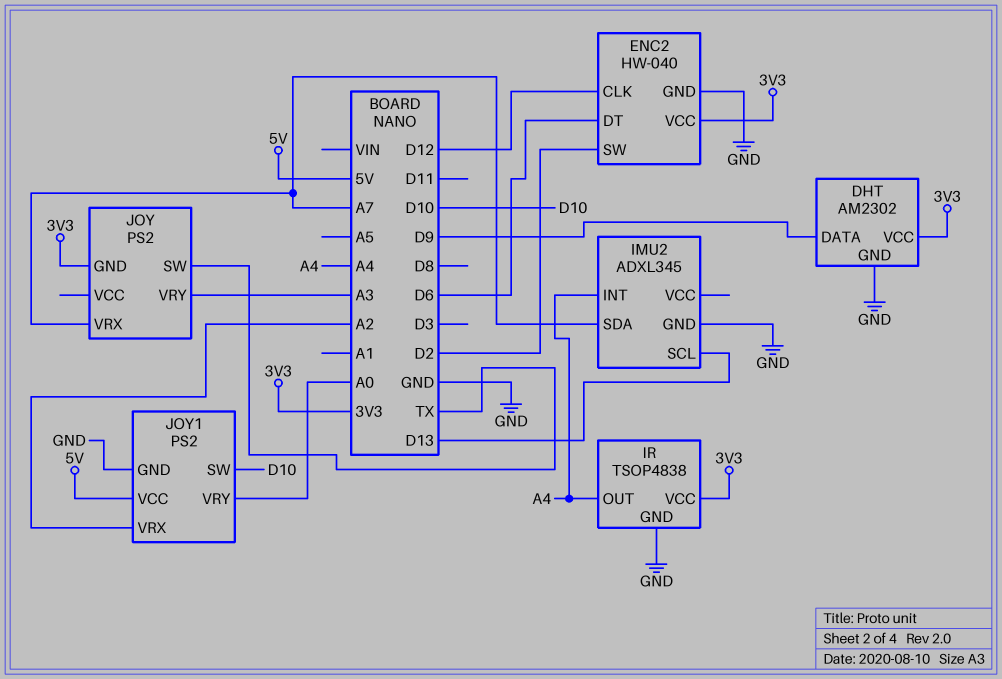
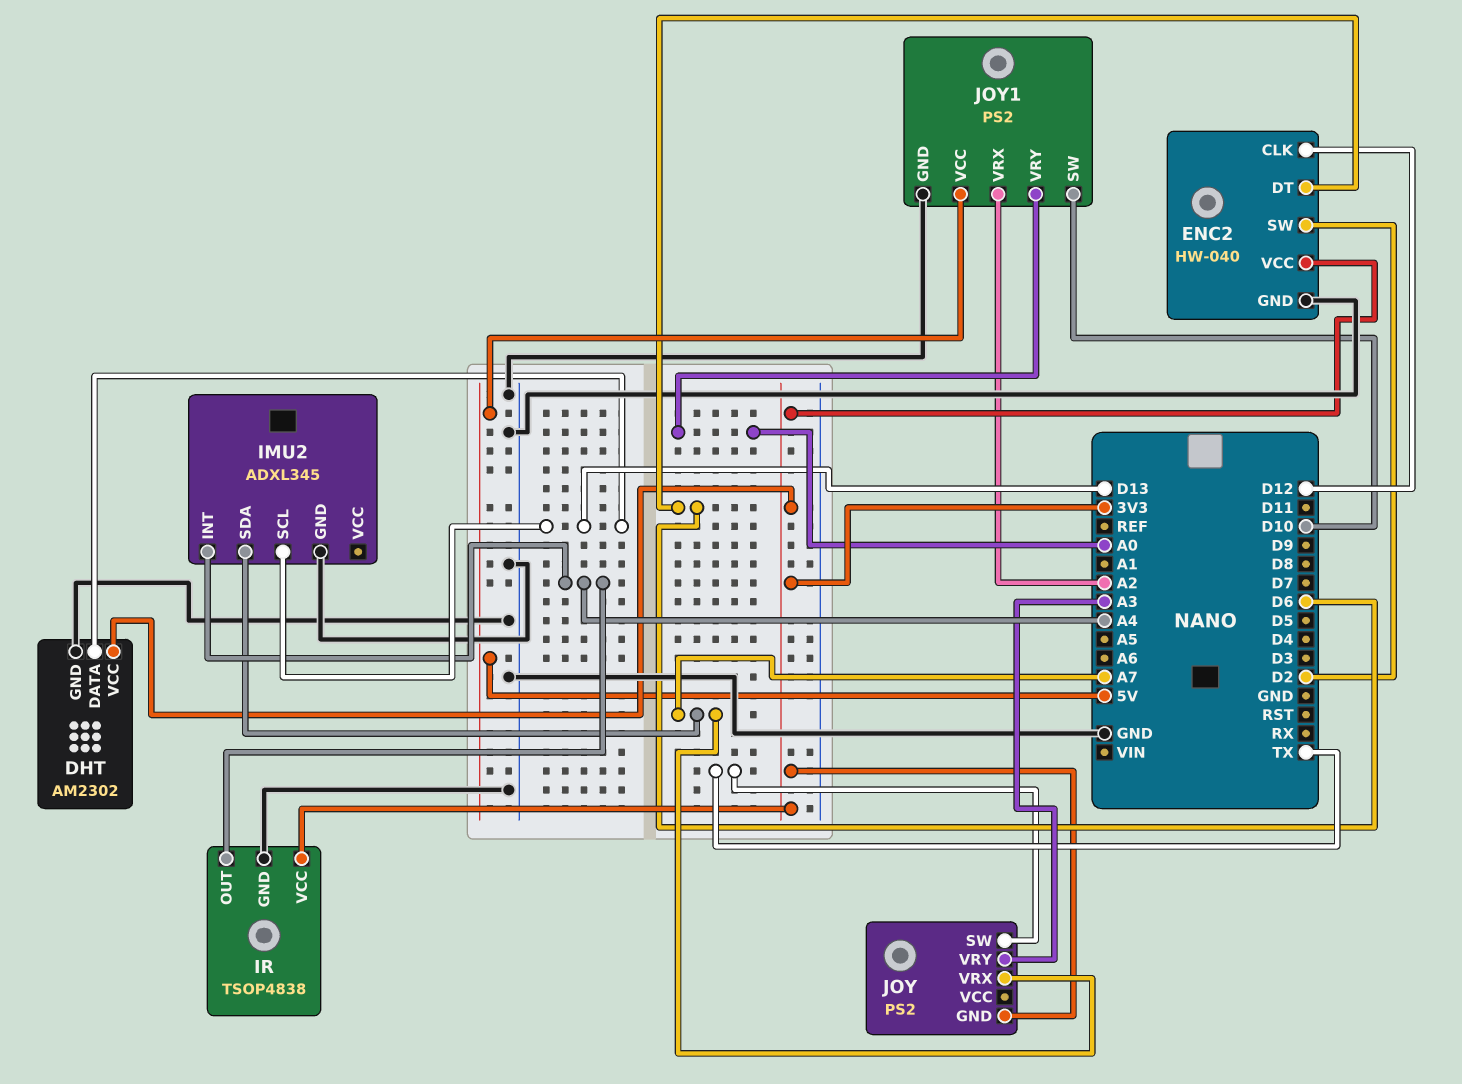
DHT pin DATA: D9 -> D13

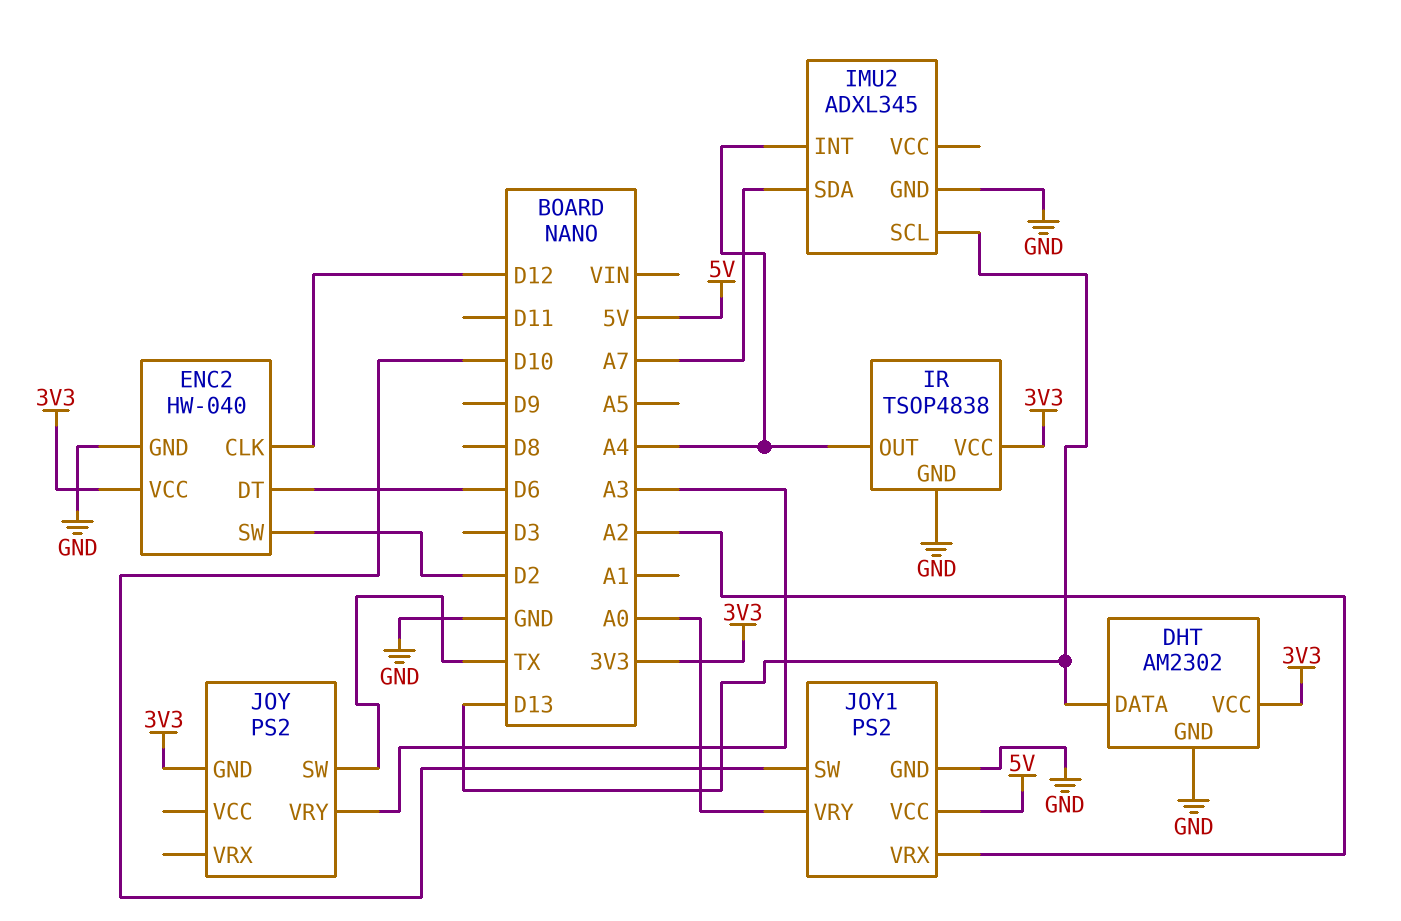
JOY pin VRX: A7 -> none

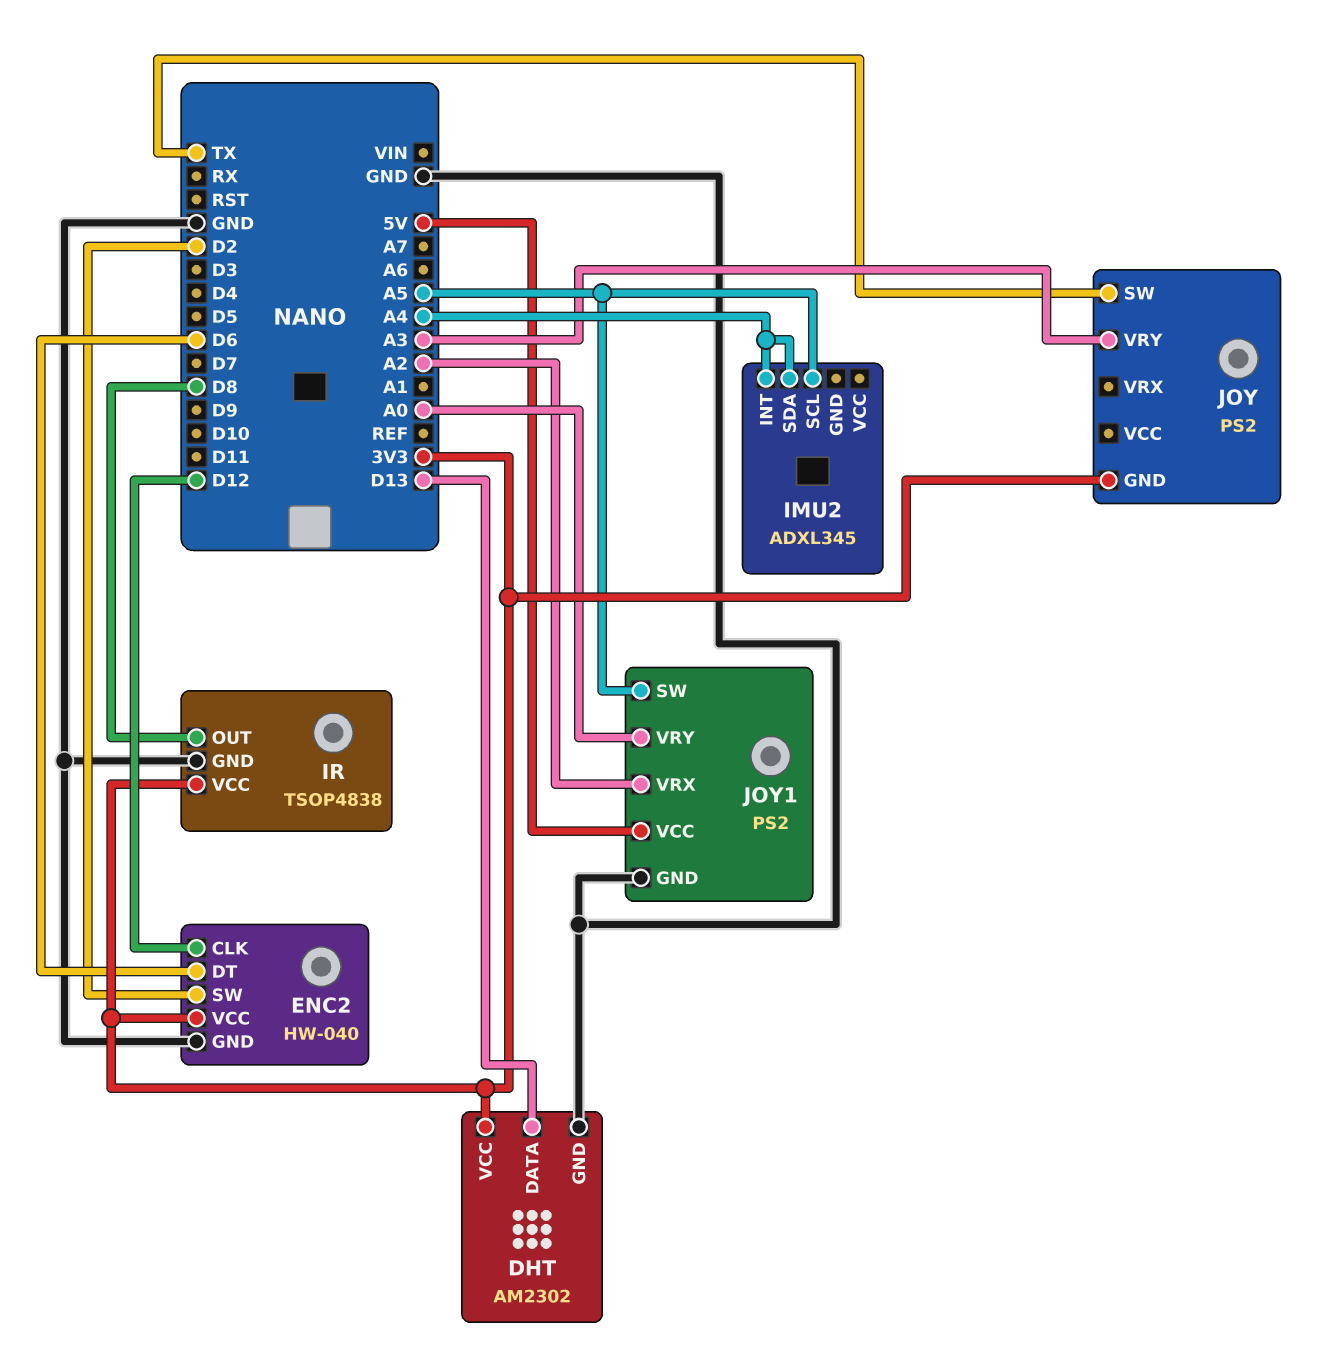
IMU2 pin GND: GND -> none
IMU2 pin SCL: D13 -> A5
IMU2 pin SDA: A7 -> A4
IR pin OUT: A4 -> D8
JOY1 pin SW: D10 -> A5

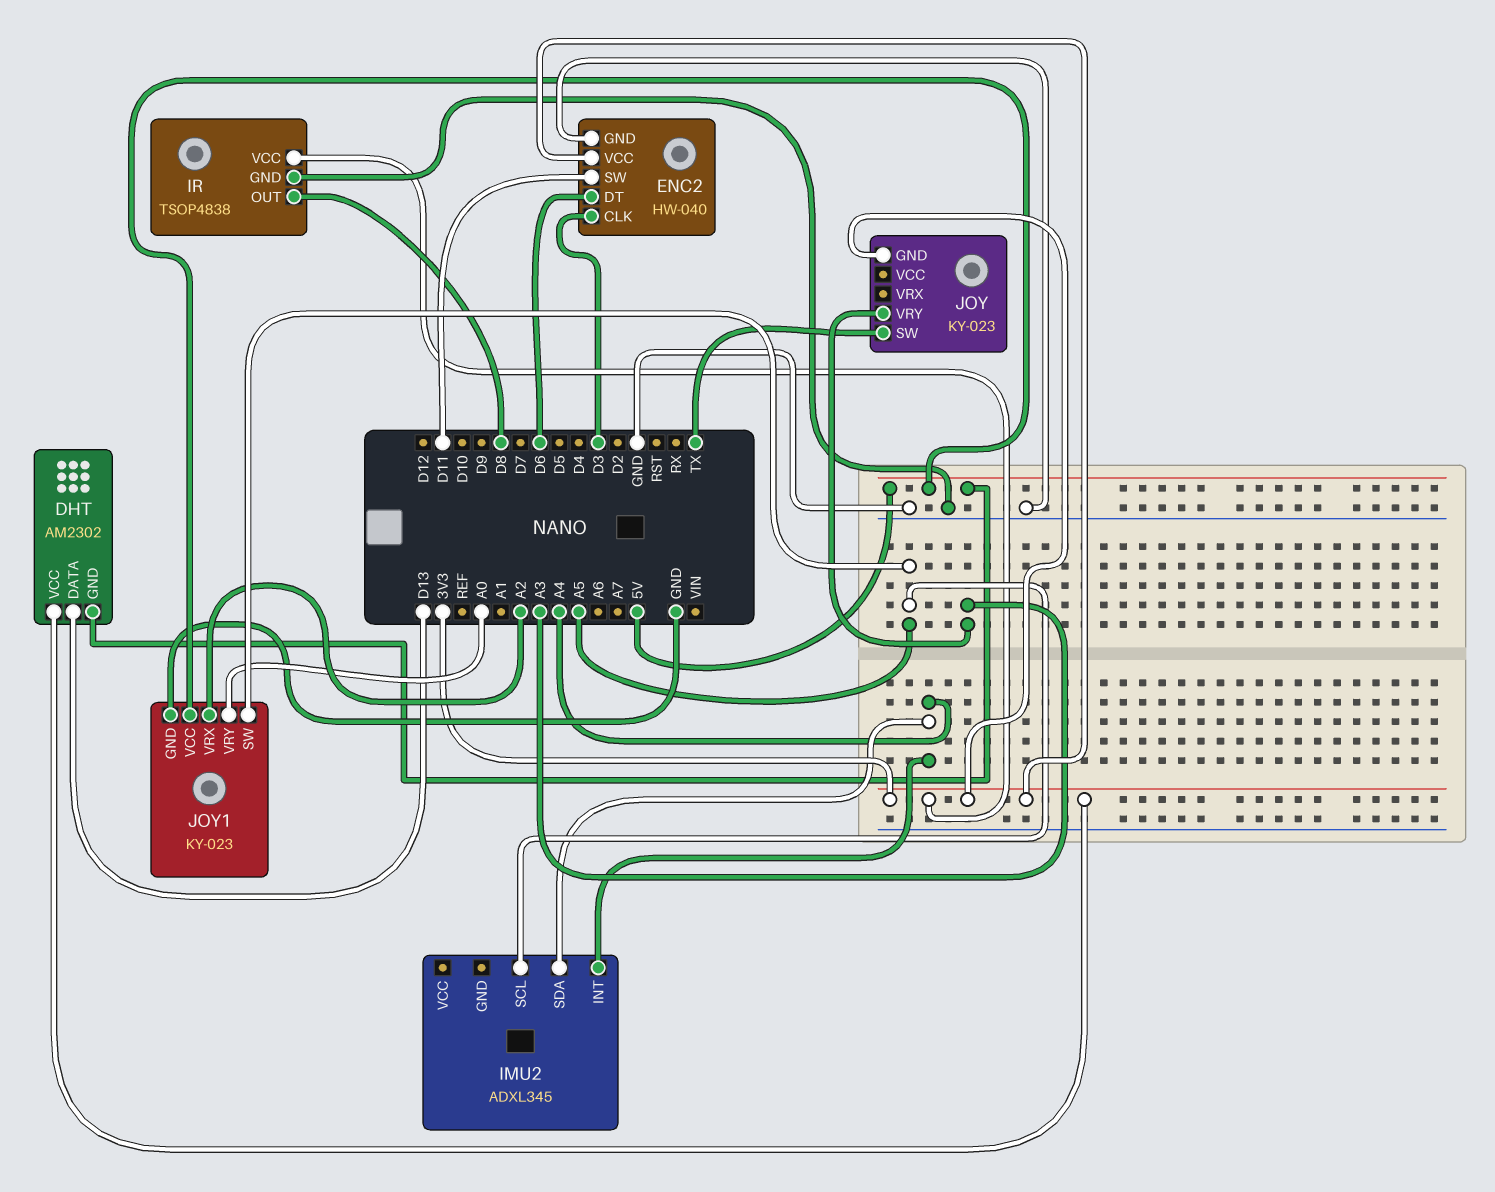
DHT pin GND: GND -> 5V
ENC2 pin CLK: D12 -> D3
ENC2 pin SW: D2 -> D11
JOY: PS2 -> KY-023
JOY1: PS2 -> KY-023

